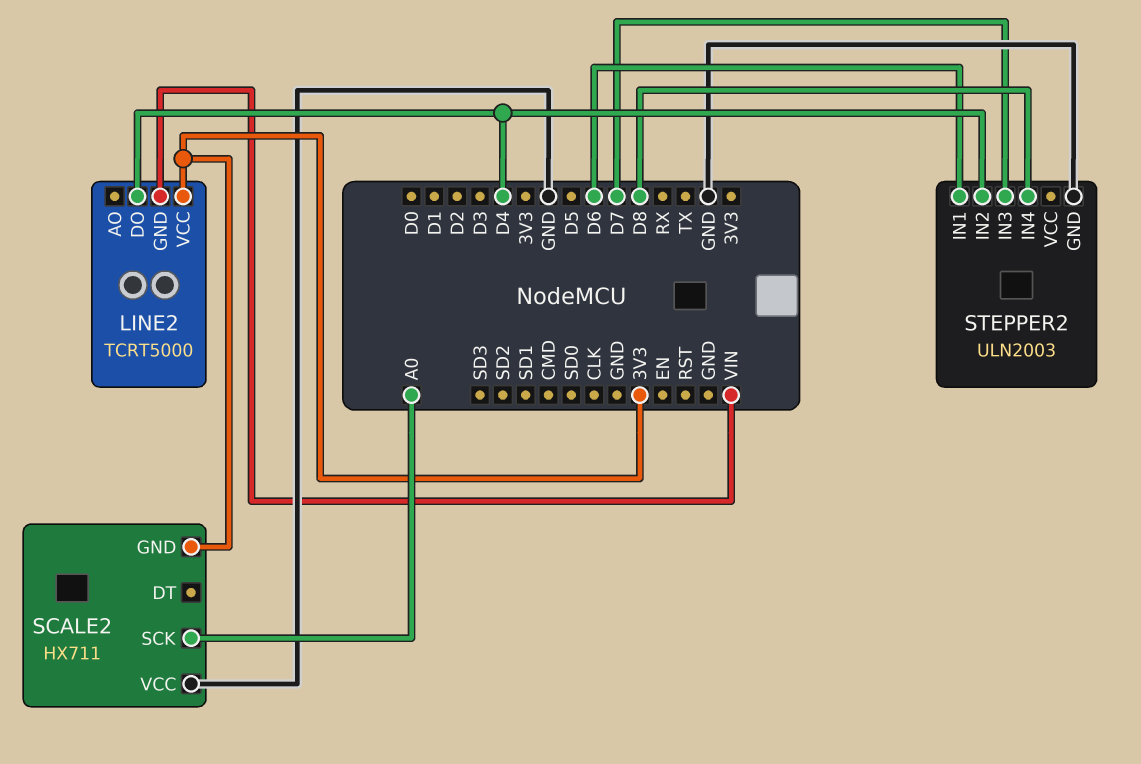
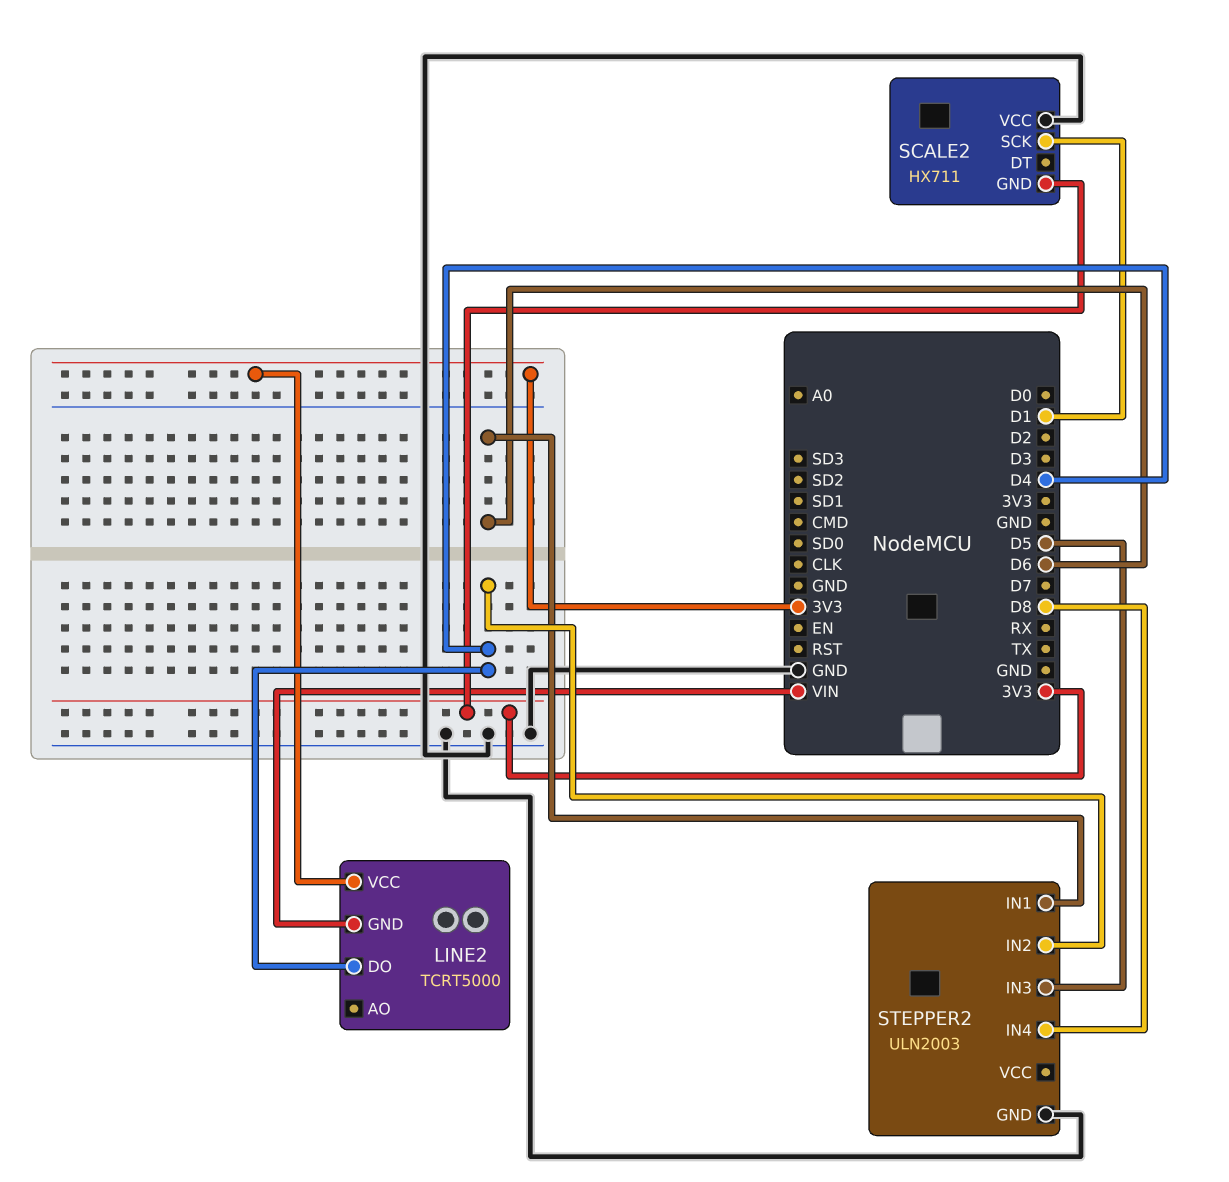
SCALE2 pin SCK: A0 -> D1
STEPPER2 pin IN3: D7 -> D5

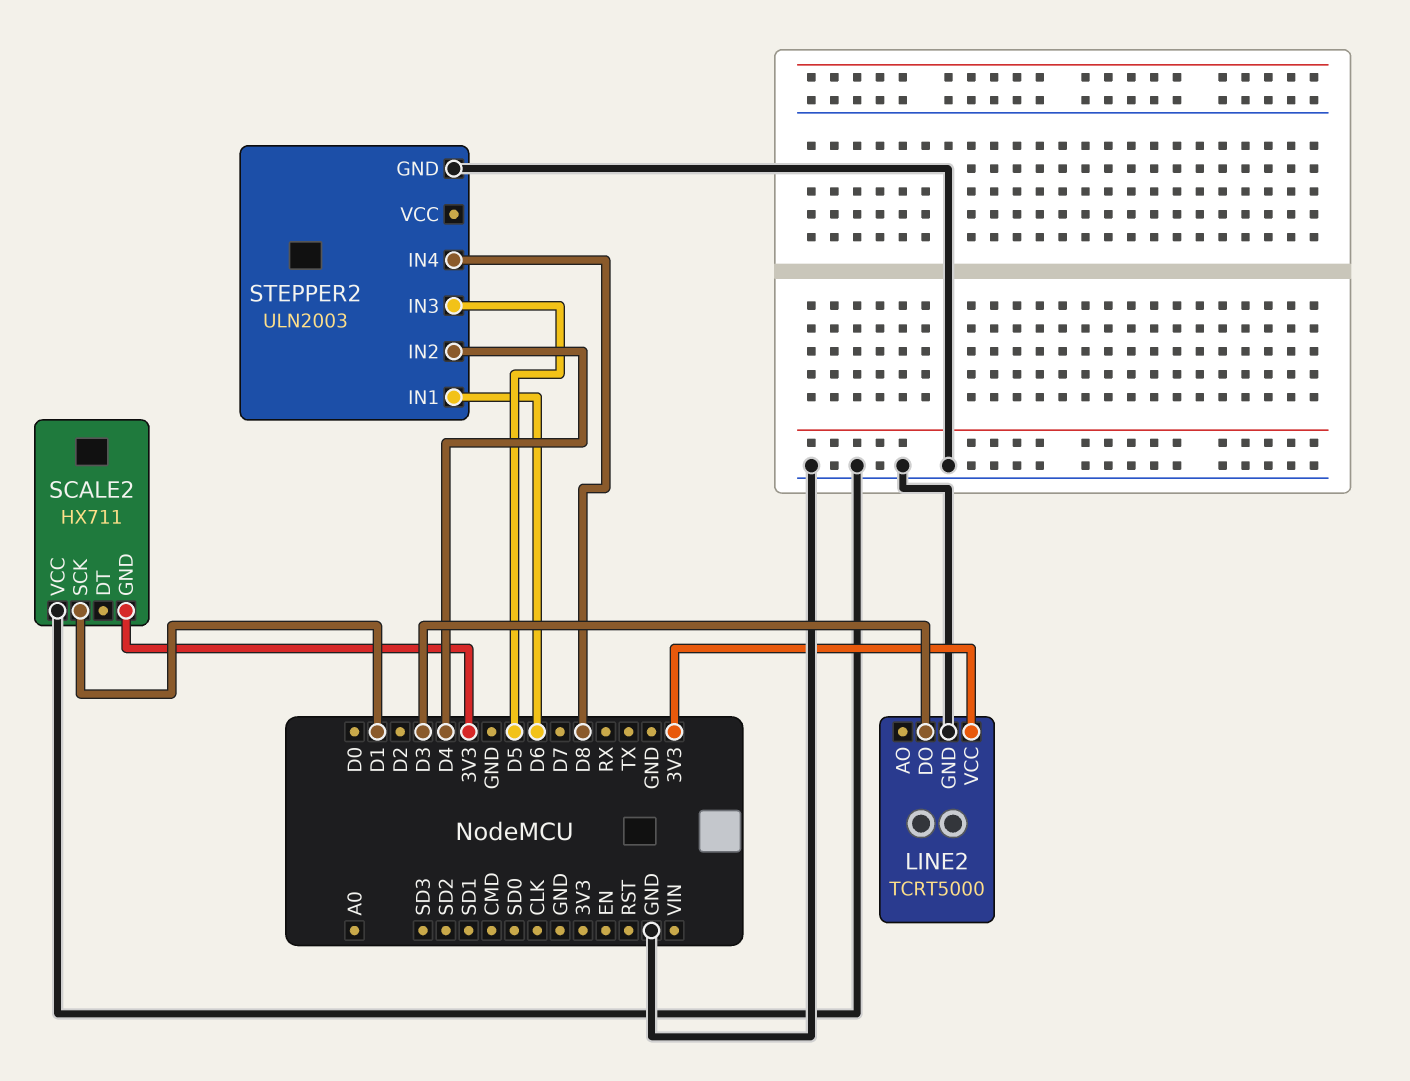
LINE2 pin DO: D4 -> D3
LINE2 pin GND: VIN -> GND

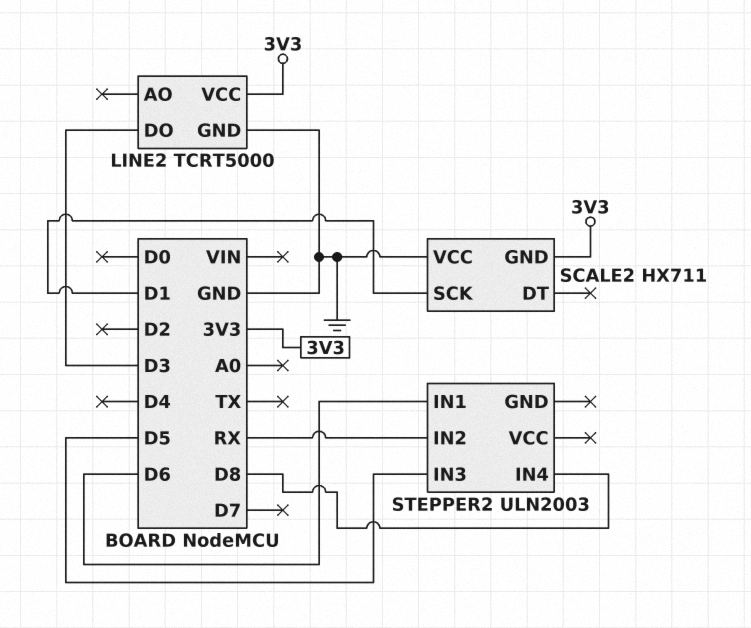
STEPPER2 pin GND: GND -> none
STEPPER2 pin IN2: D4 -> RX

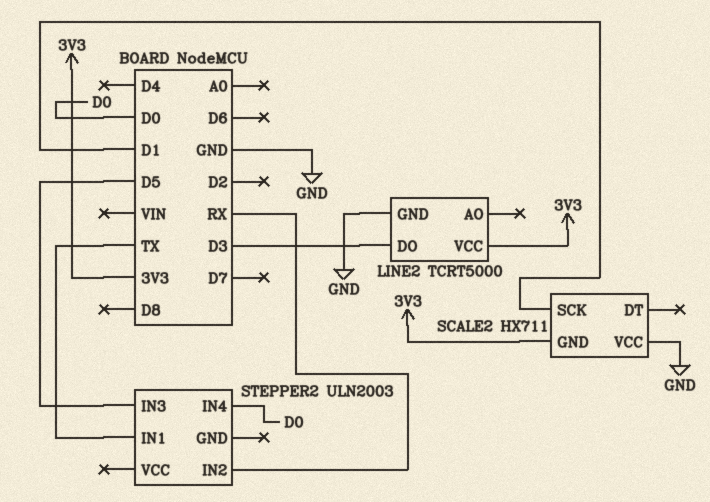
STEPPER2 pin IN1: D6 -> TX
STEPPER2 pin IN4: D8 -> D0

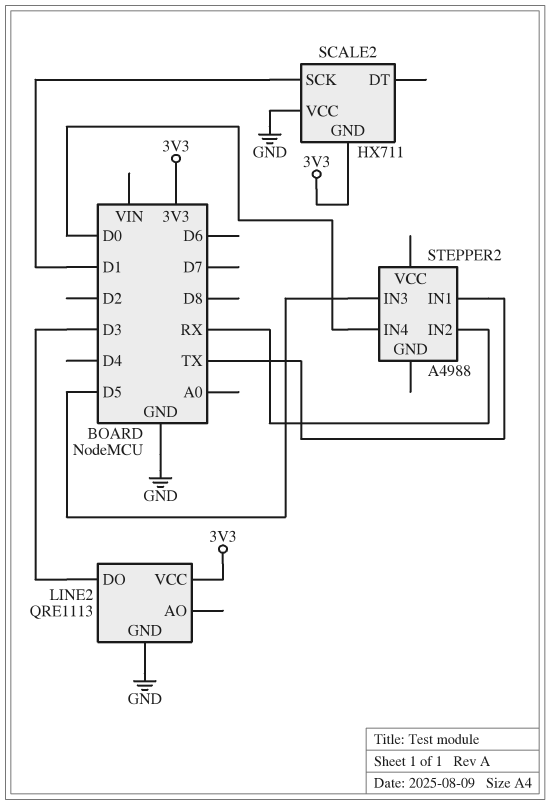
LINE2: TCRT5000 -> QRE1113
STEPPER2: ULN2003 -> A4988

